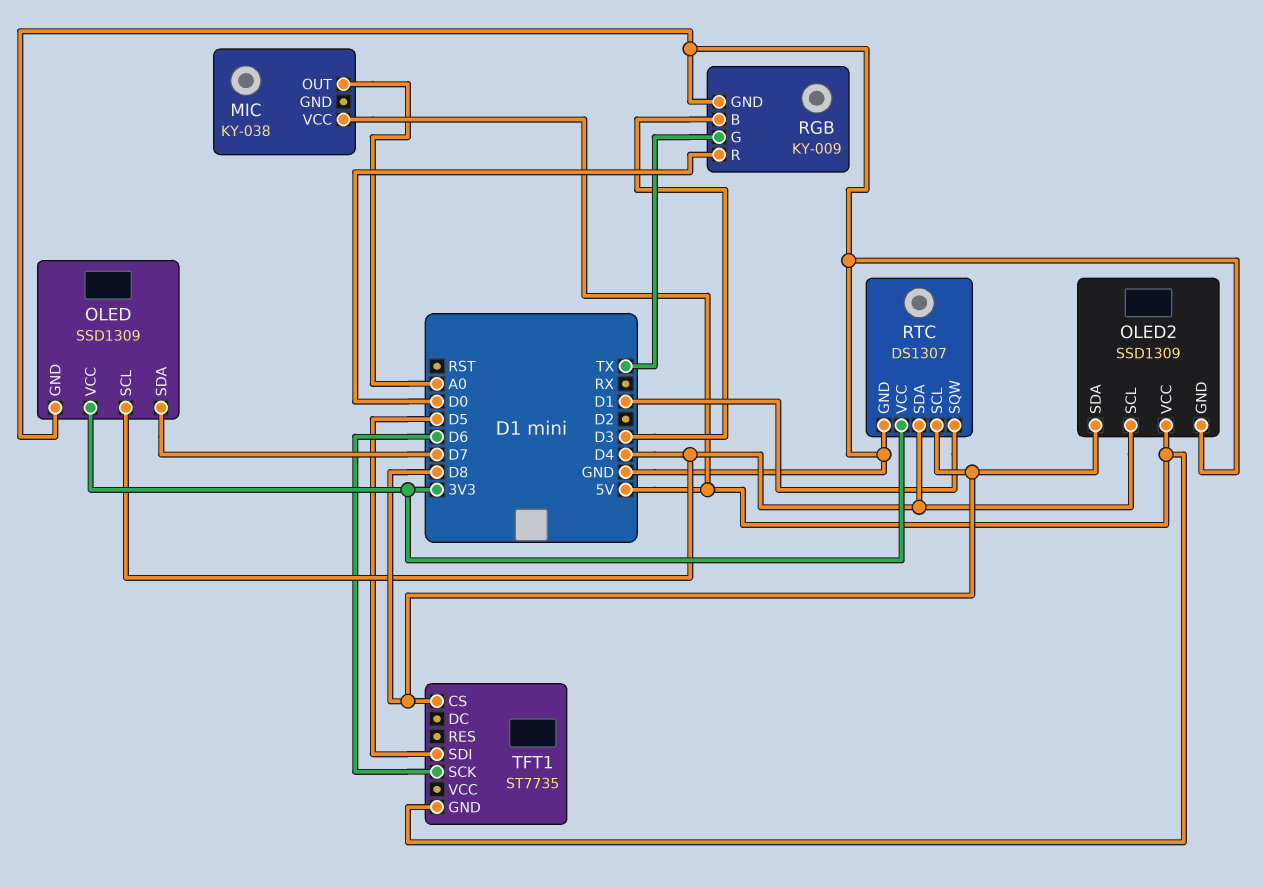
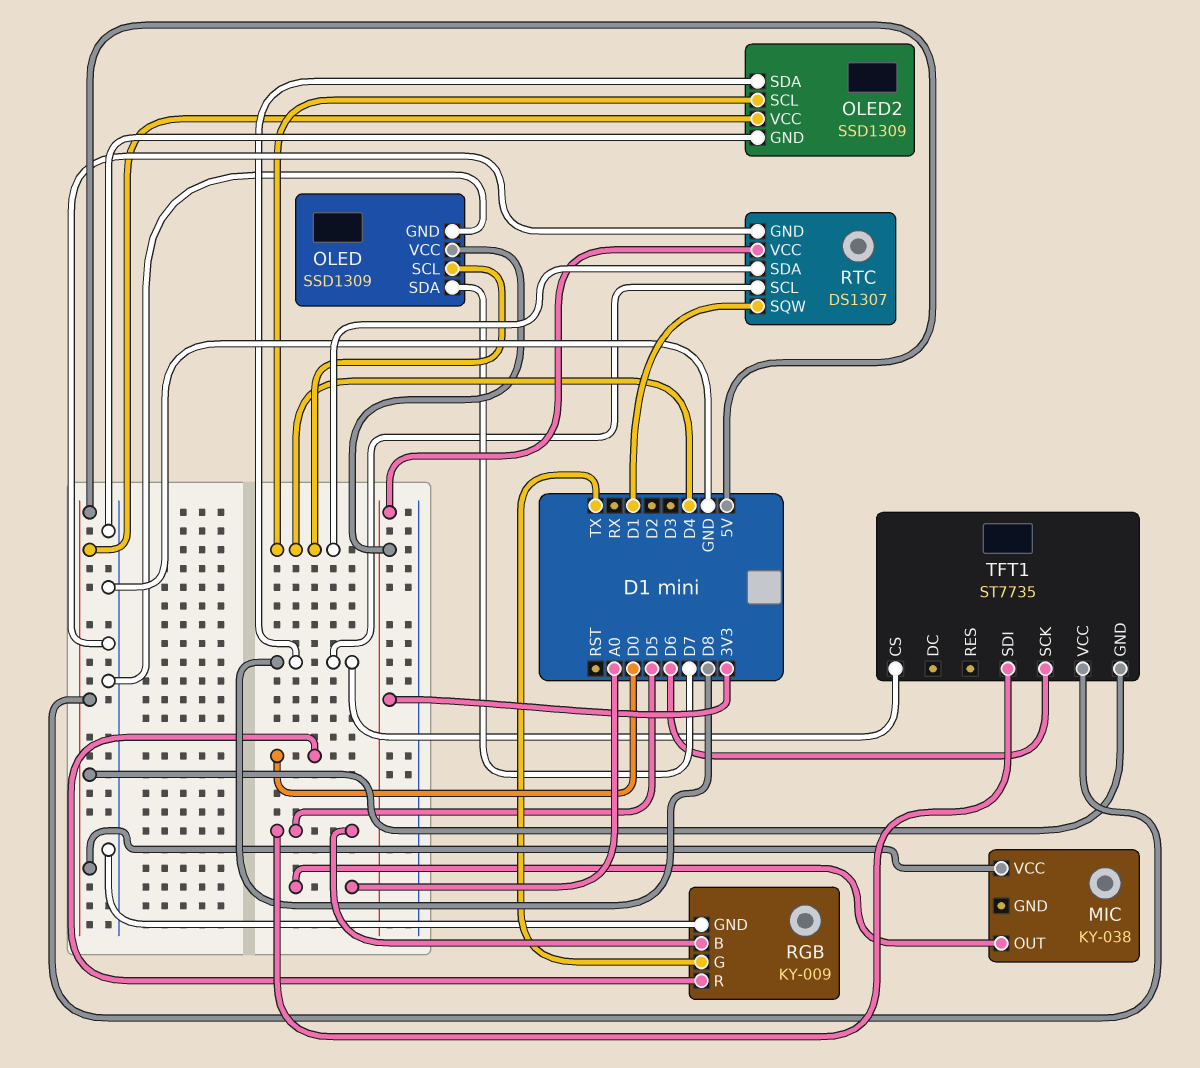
RGB pin B: D3 -> D5
TFT1 pin VCC: none -> 5V

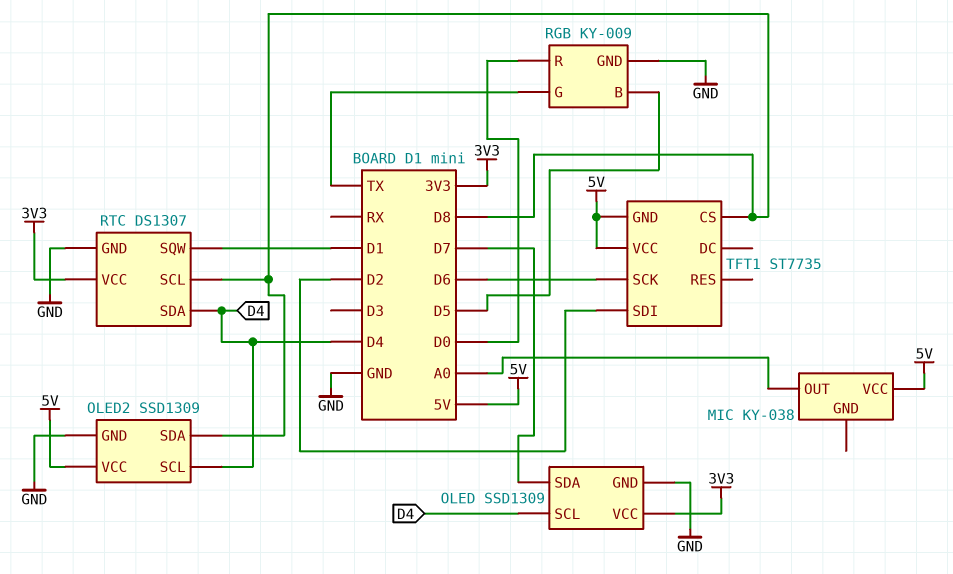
TFT1 pin SDI: D5 -> D2

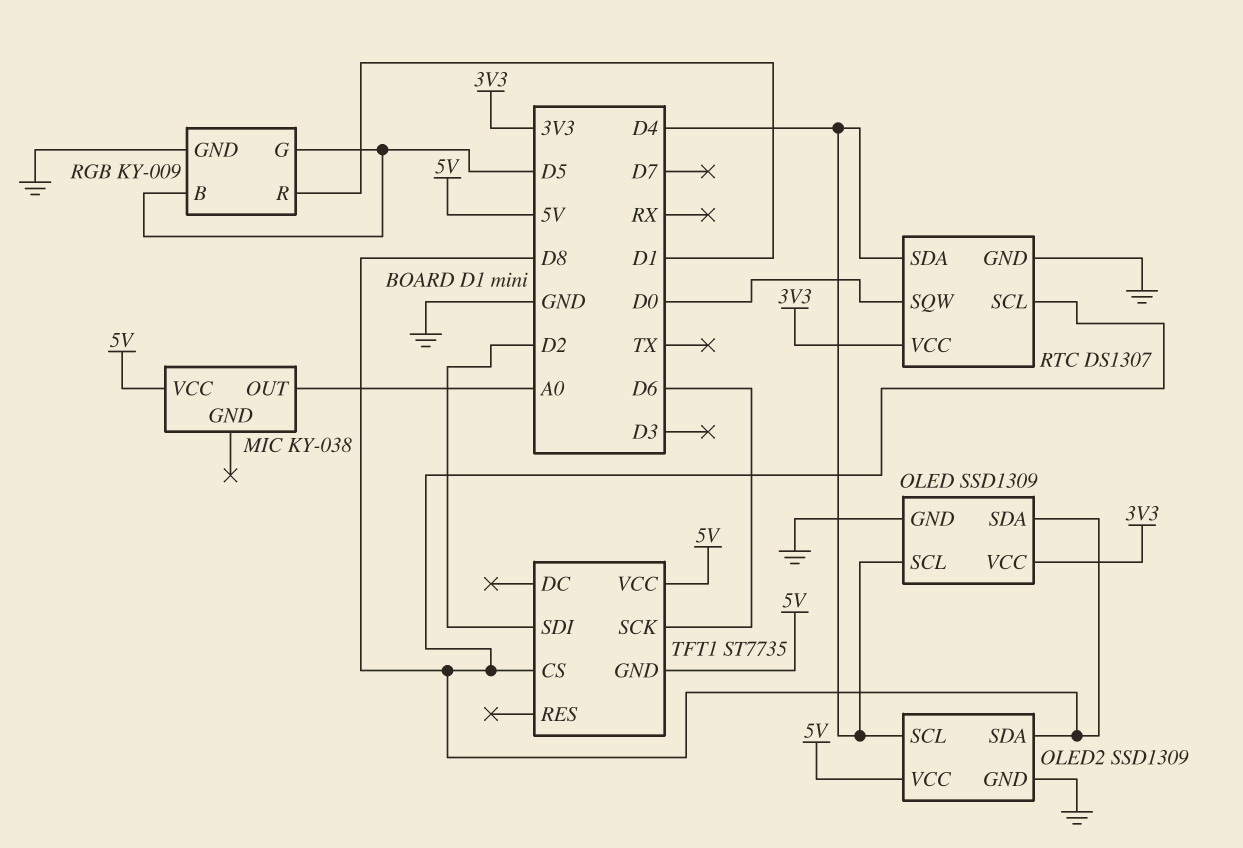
OLED pin SDA: D7 -> D8
RGB pin G: TX -> D5
RGB pin R: D0 -> D1
RTC pin SQW: D1 -> D0

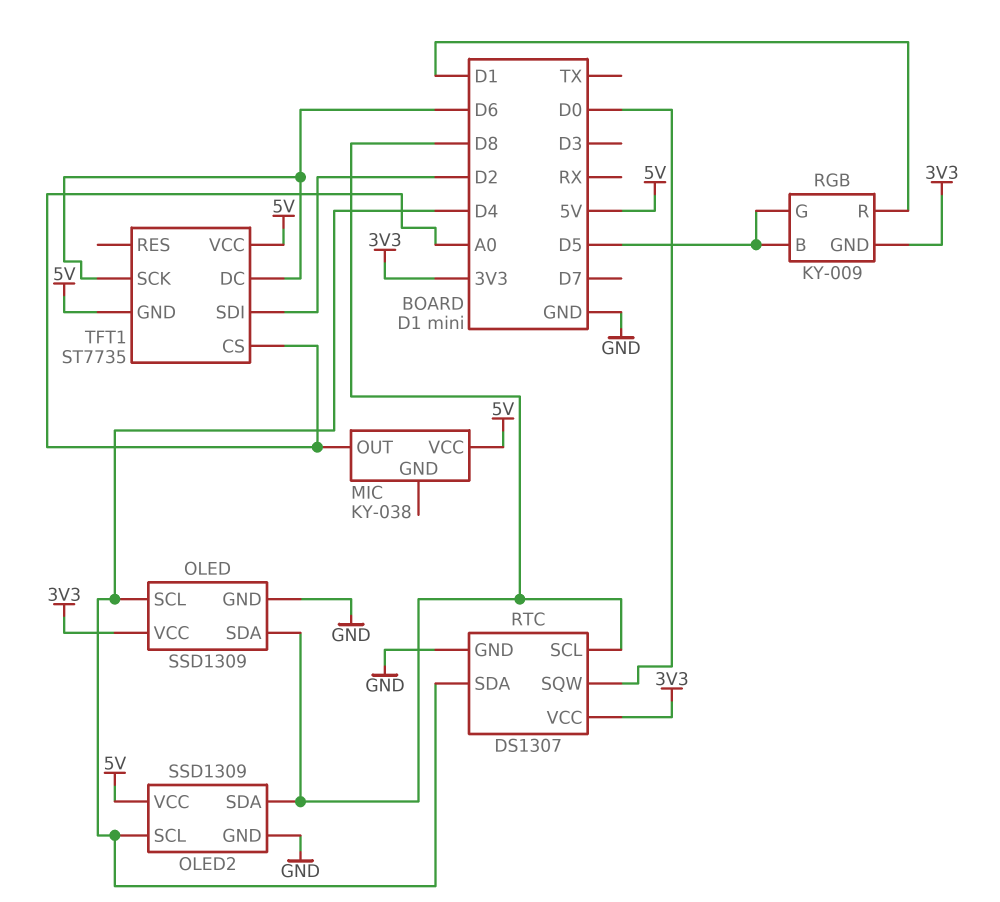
RGB pin GND: GND -> 3V3
TFT1 pin CS: D8 -> A0
TFT1 pin DC: none -> D6

